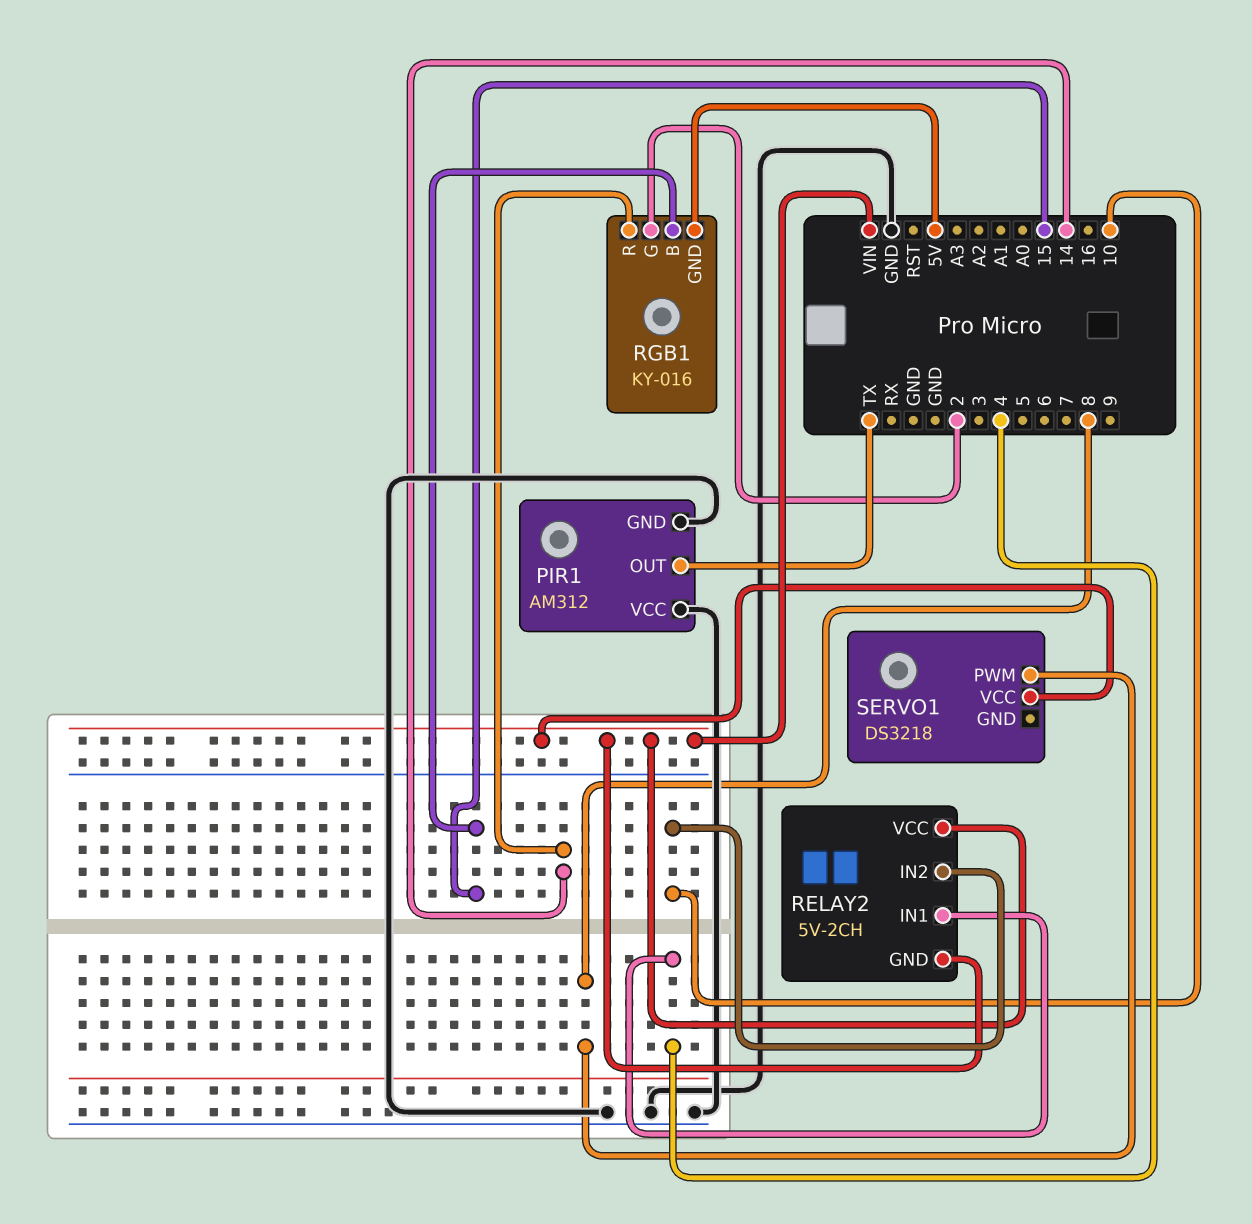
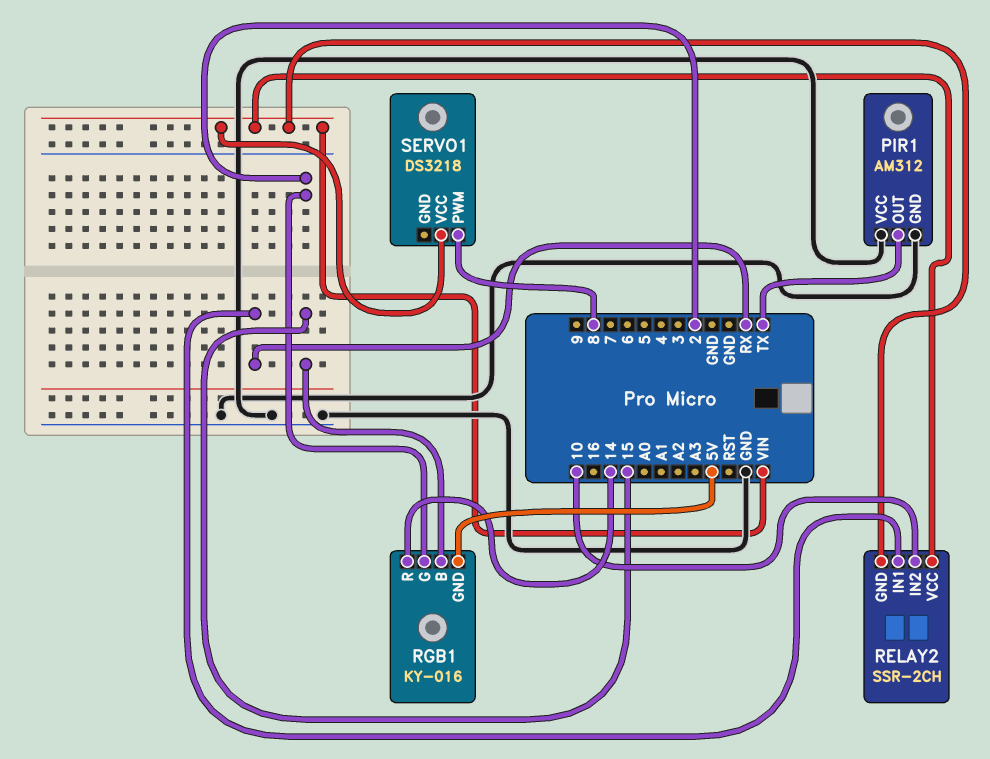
RELAY2: 5V-2CH -> SSR-2CH
RELAY2 pin IN1: 4 -> RX

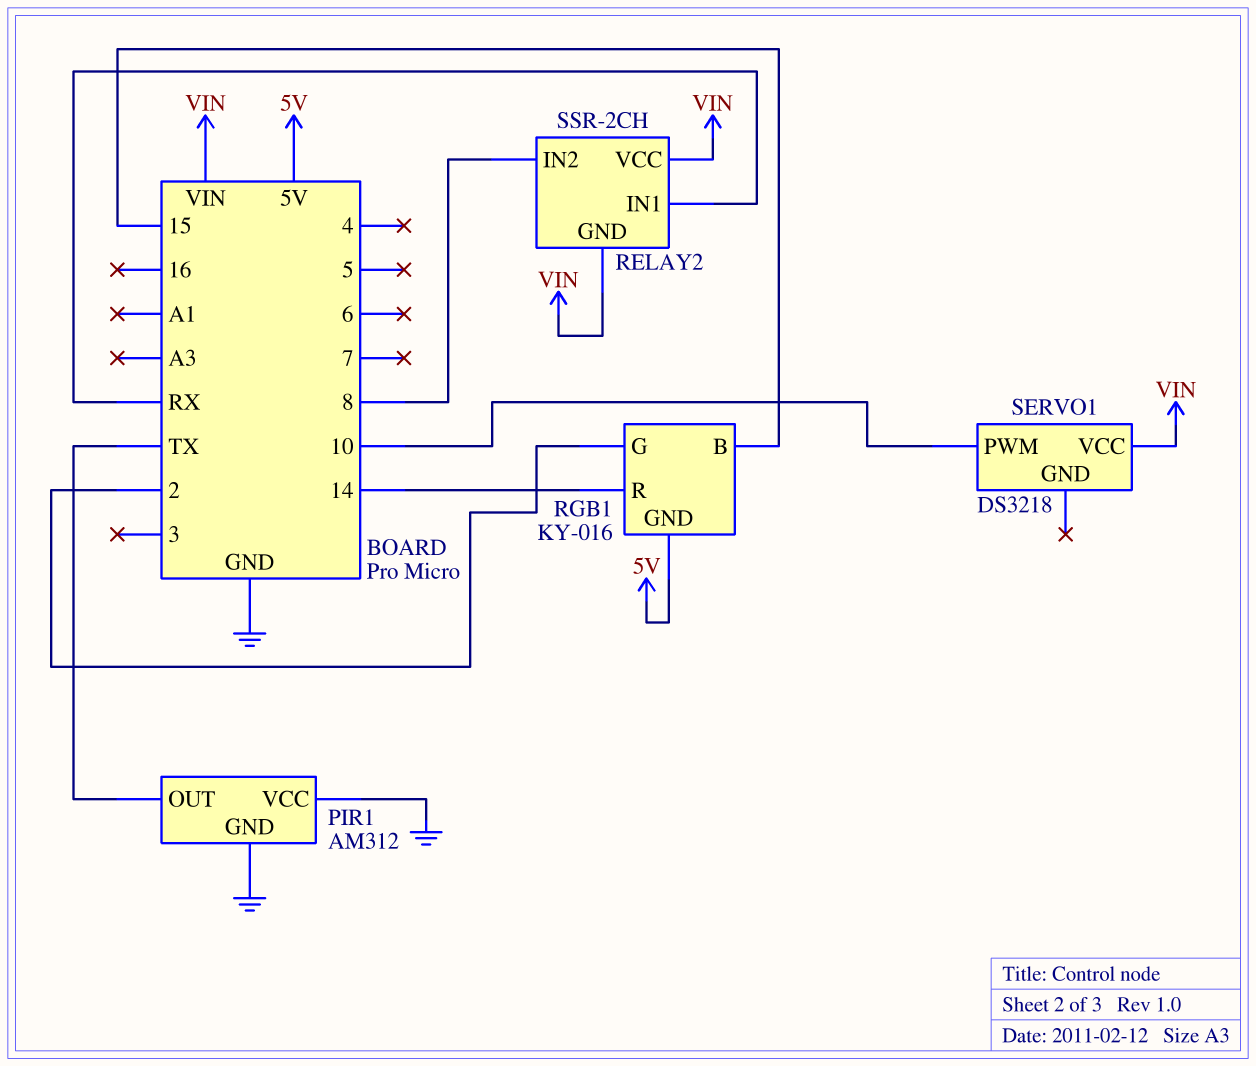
RELAY2 pin IN2: 10 -> 8
SERVO1 pin PWM: 8 -> 10

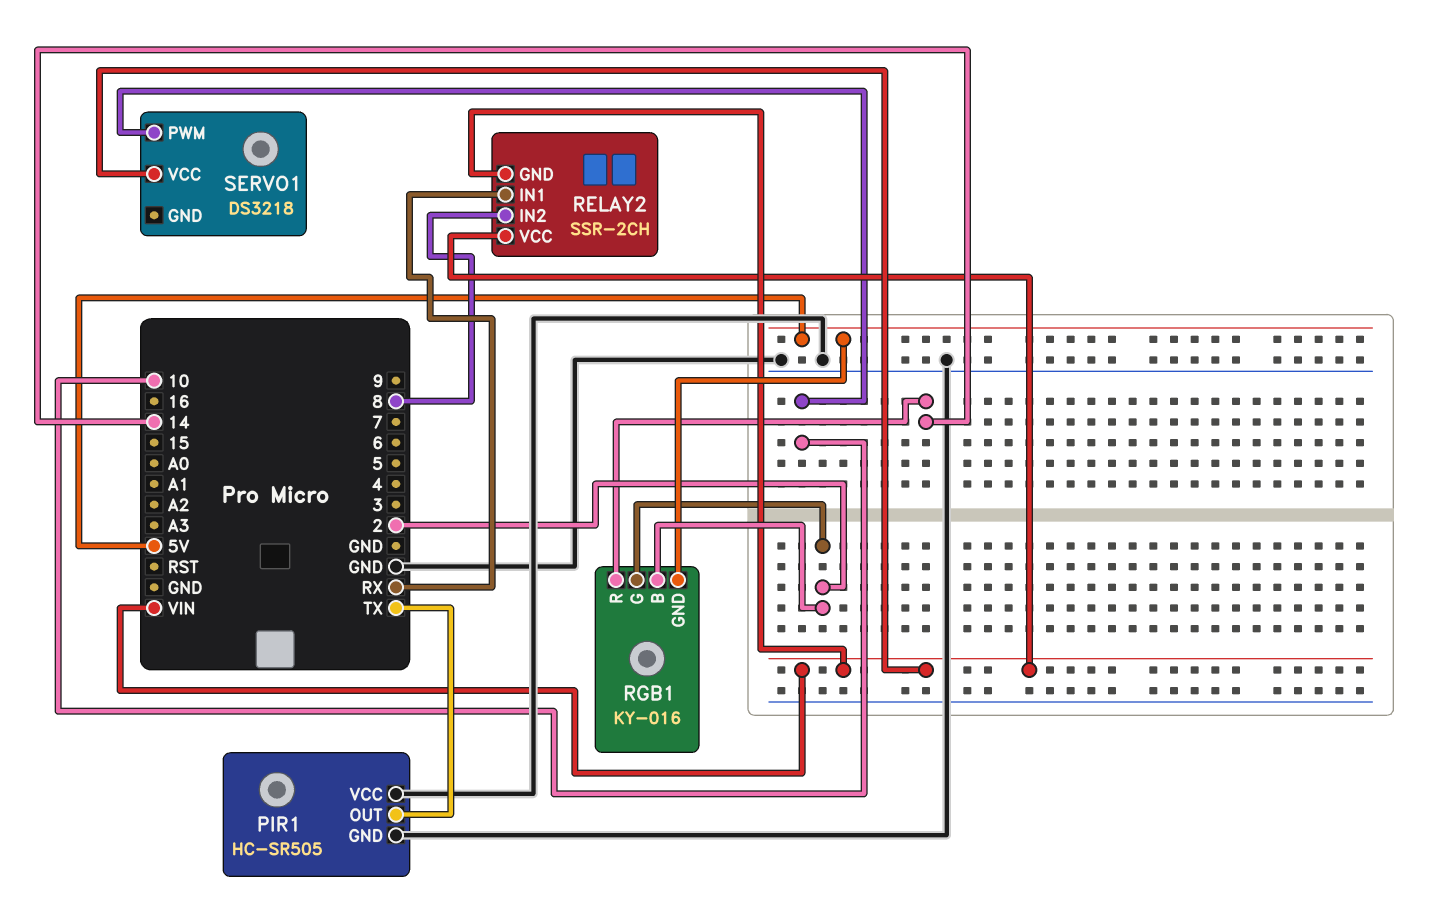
PIR1: AM312 -> HC-SR505
RGB1 pin B: 15 -> 2

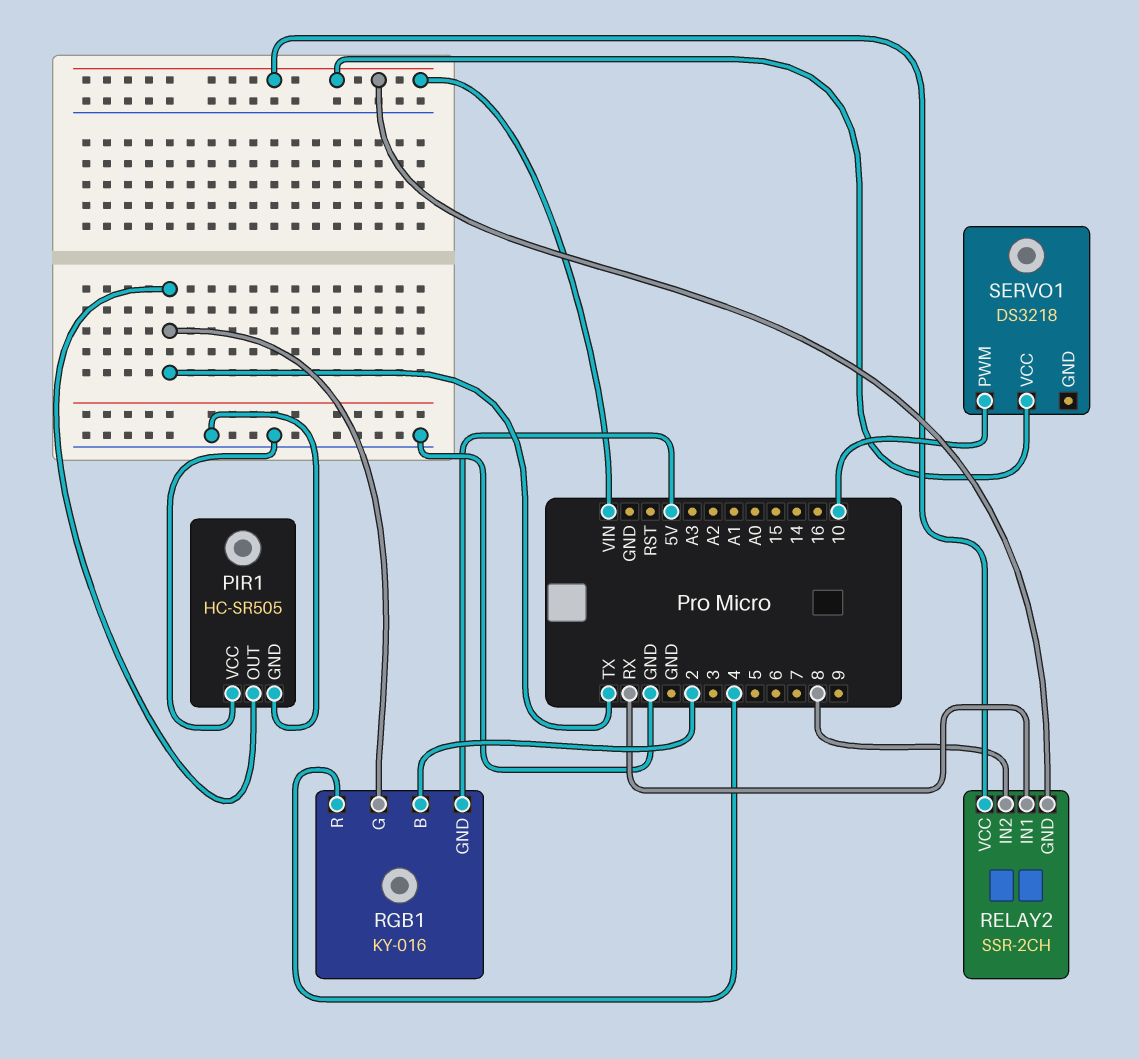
RGB1 pin G: 2 -> TX
RGB1 pin R: 14 -> 4

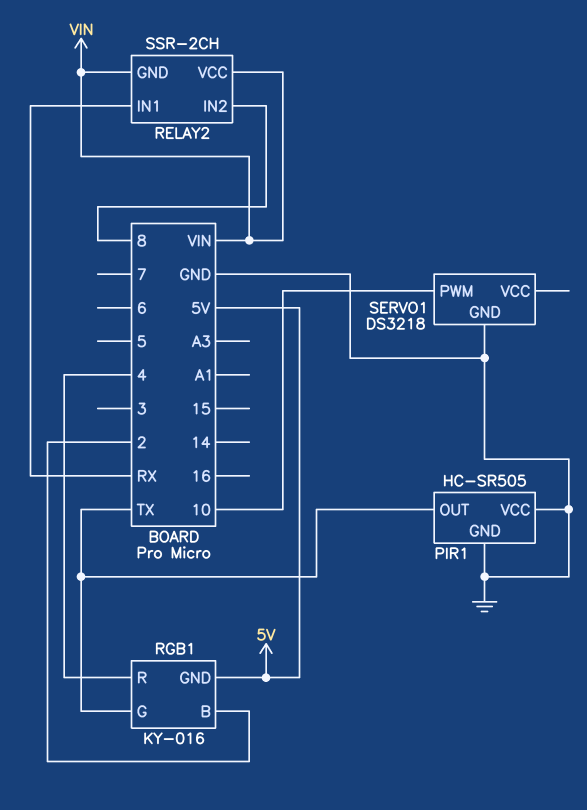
SERVO1 pin GND: none -> GND
SERVO1 pin VCC: VIN -> none

